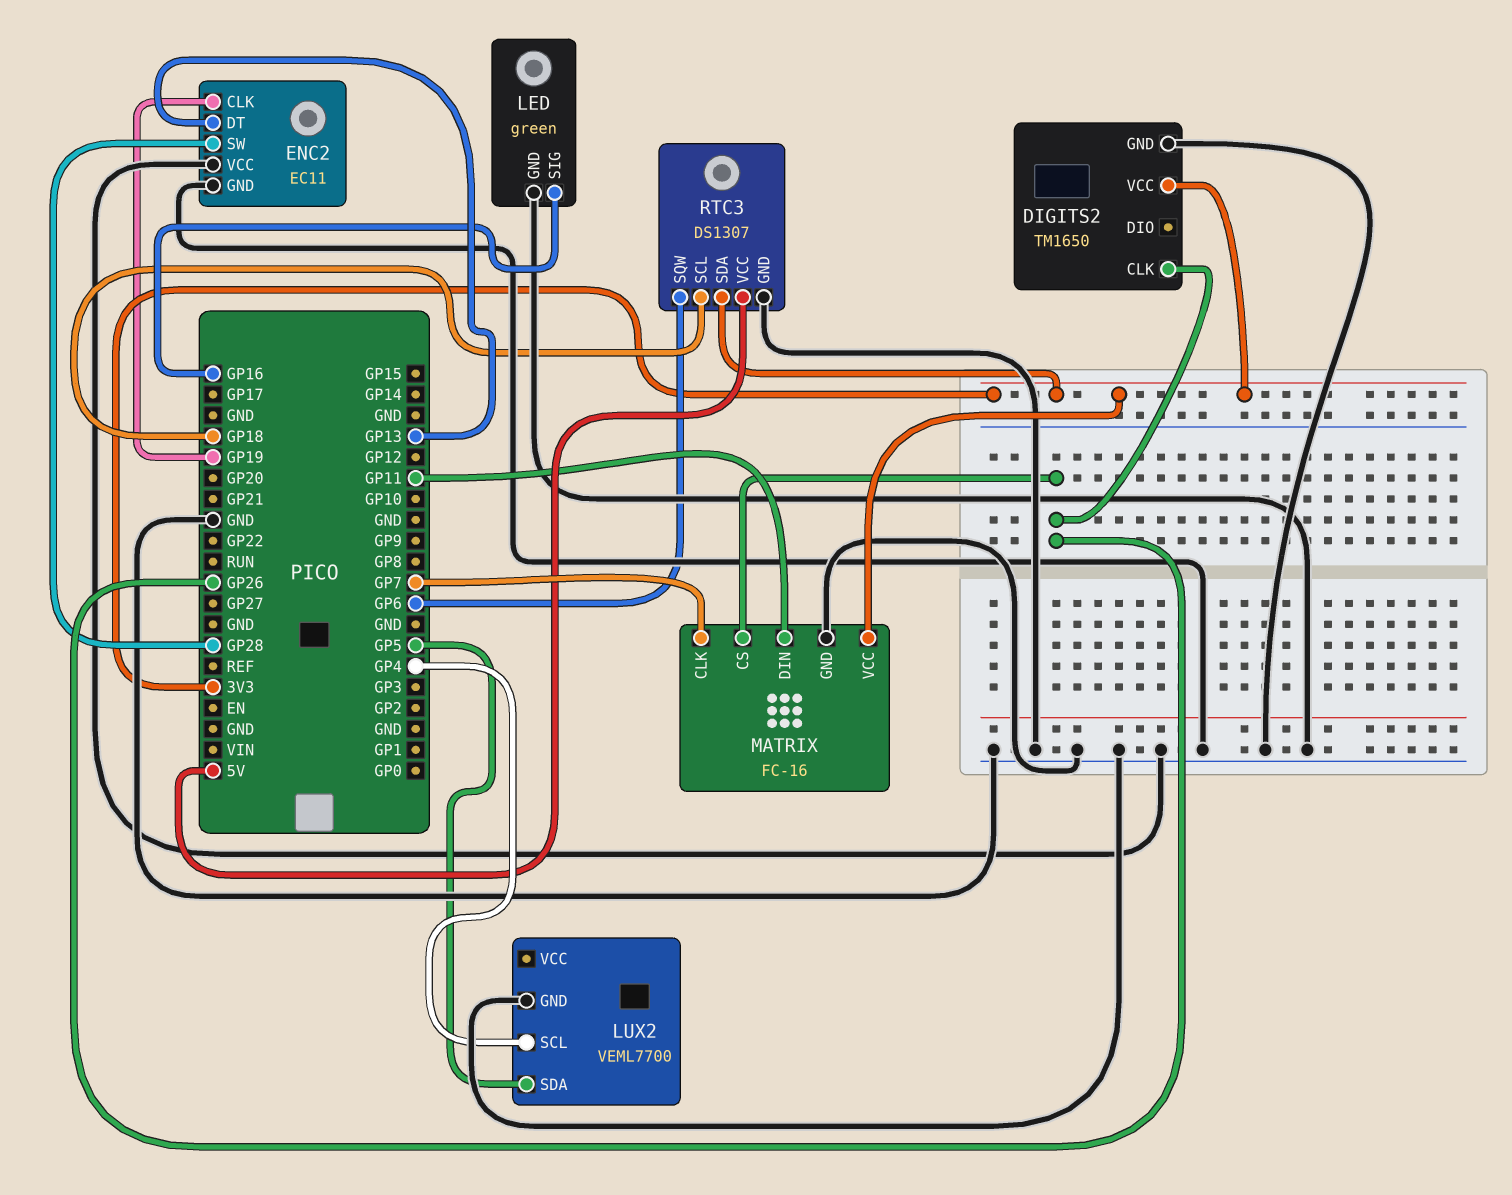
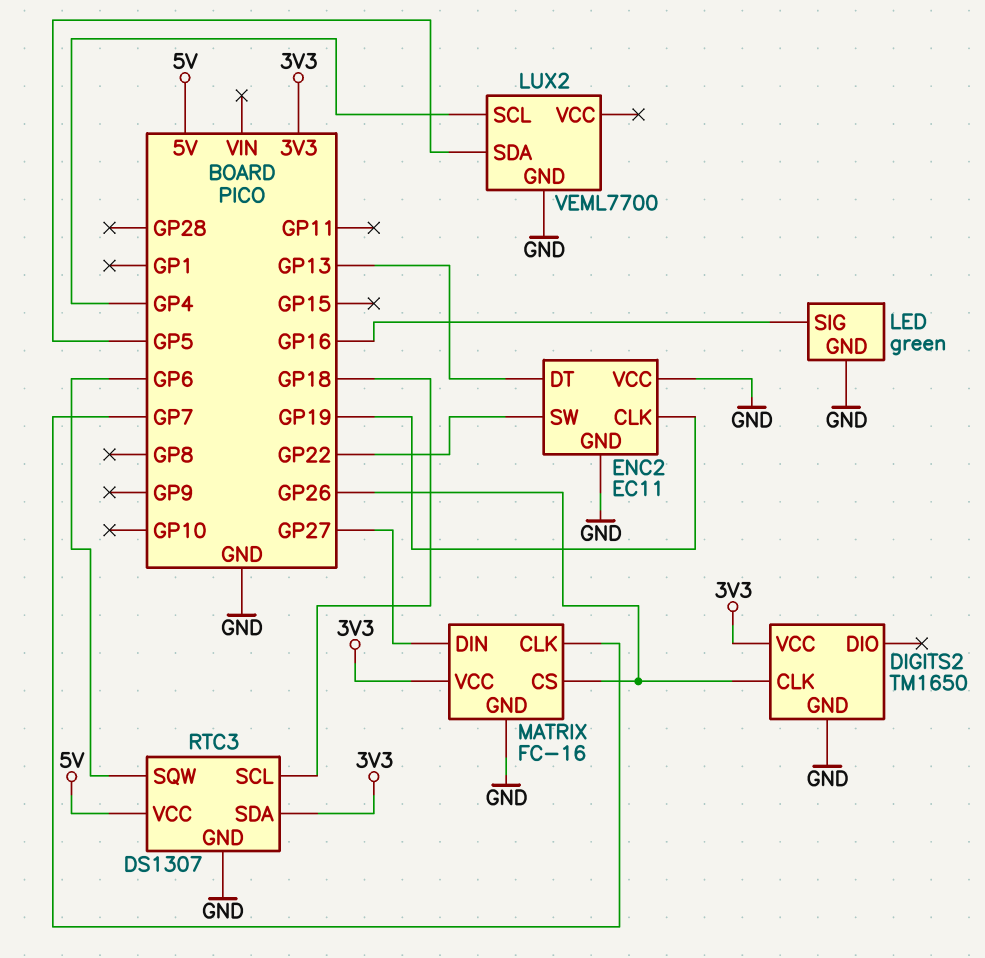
ENC2 pin SW: GP28 -> GP22
MATRIX pin DIN: GP11 -> GP27

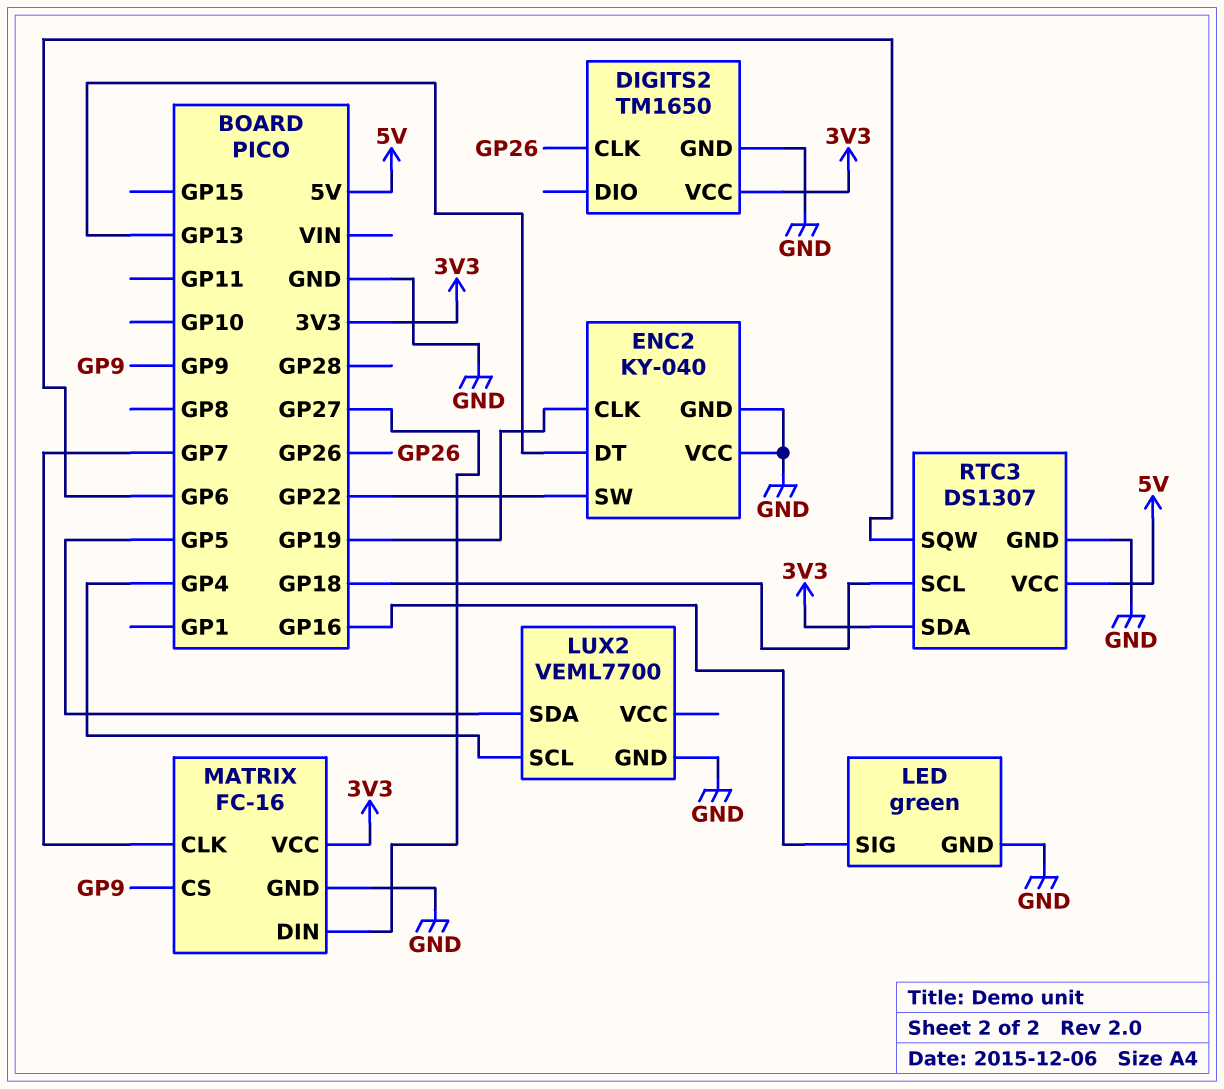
ENC2: EC11 -> KY-040
MATRIX pin CS: GP26 -> GP9

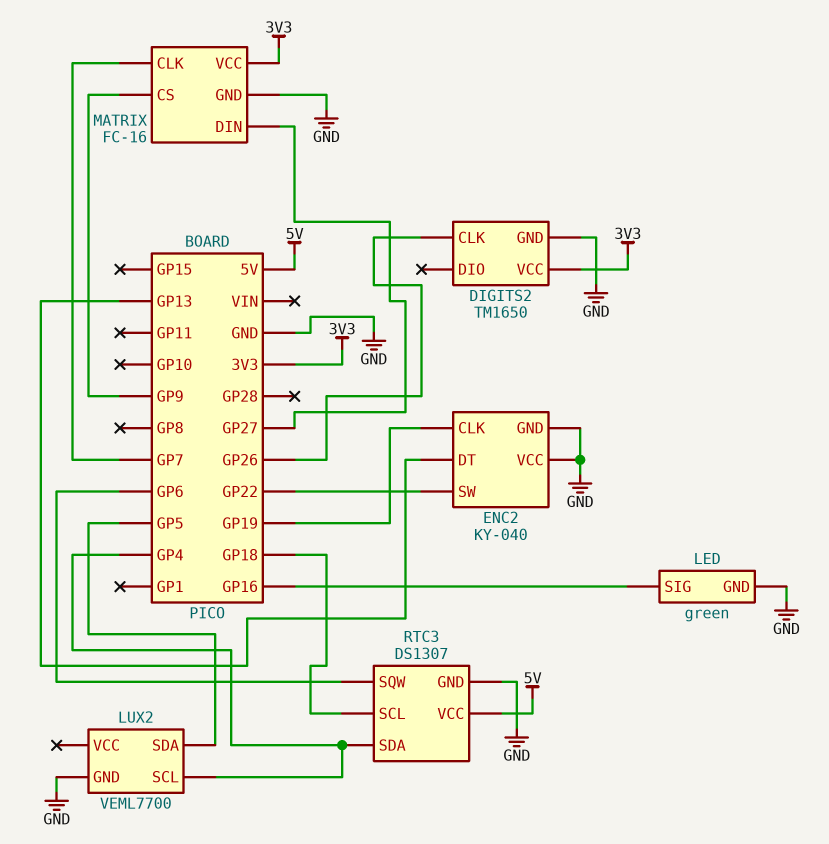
RTC3 pin SDA: 3V3 -> GP4

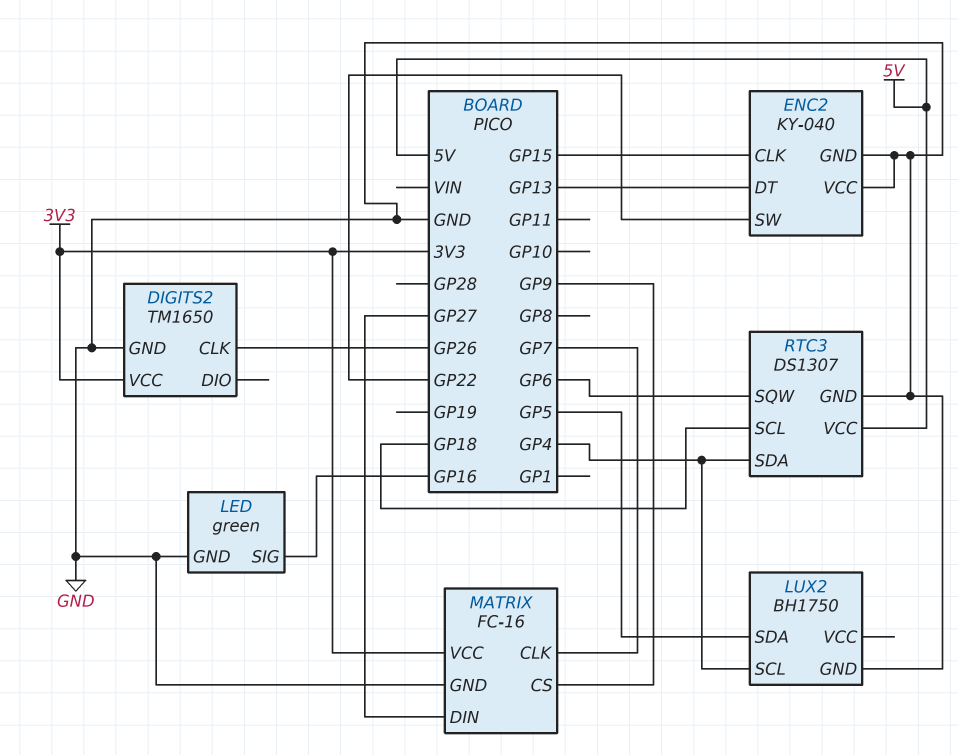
ENC2 pin CLK: GP19 -> GP15
LUX2: VEML7700 -> BH1750

